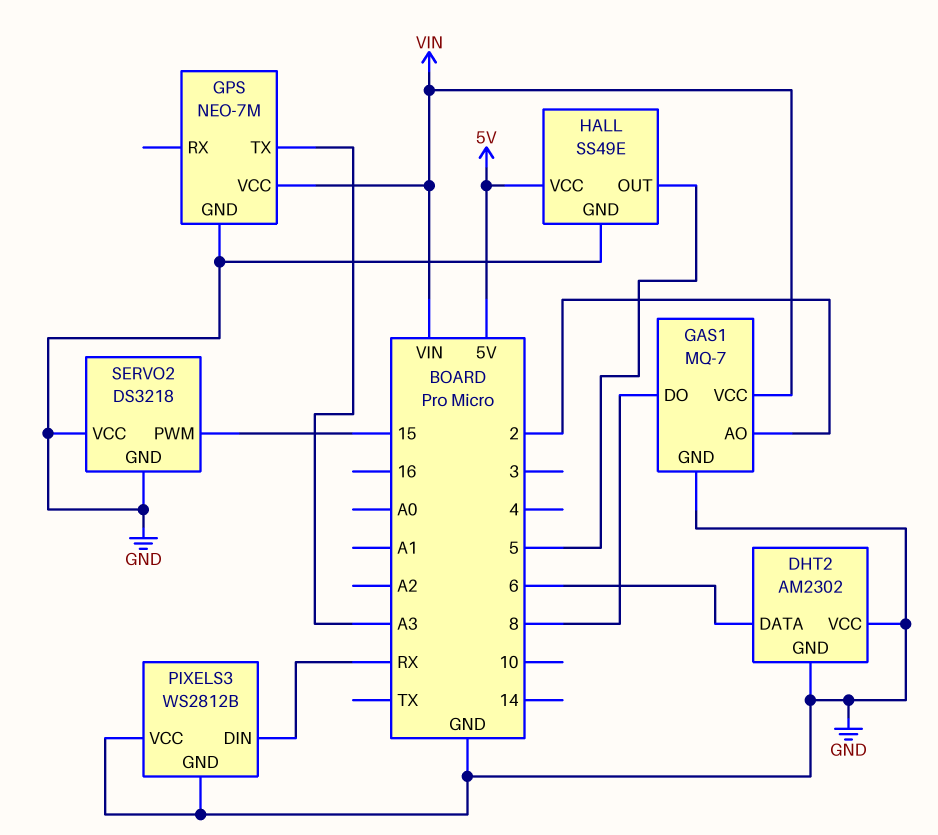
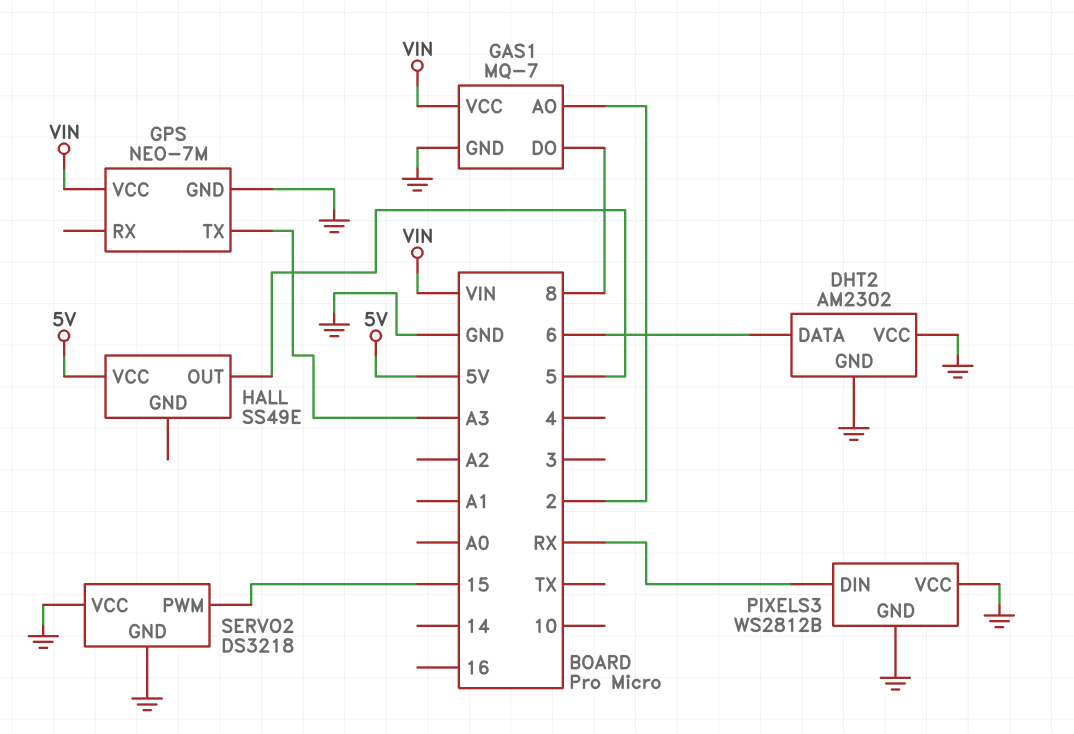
HALL pin GND: GND -> none

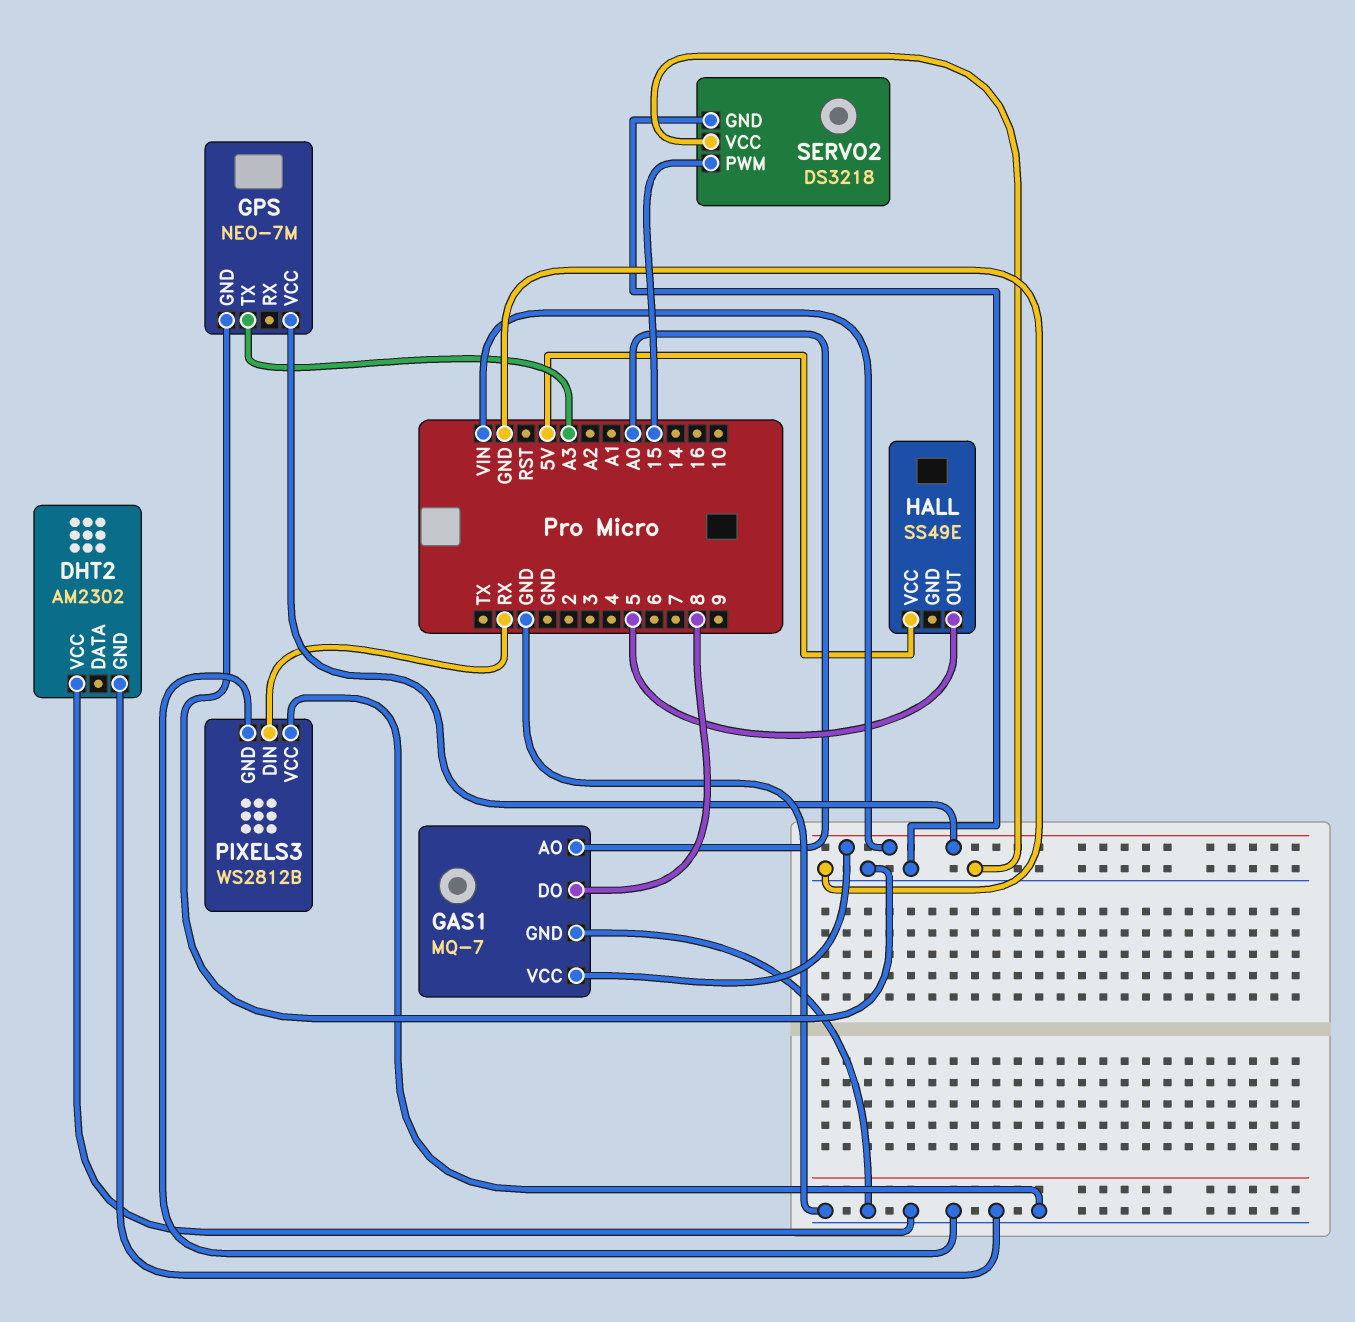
DHT2 pin DATA: 6 -> none
GAS1 pin AO: 2 -> A0

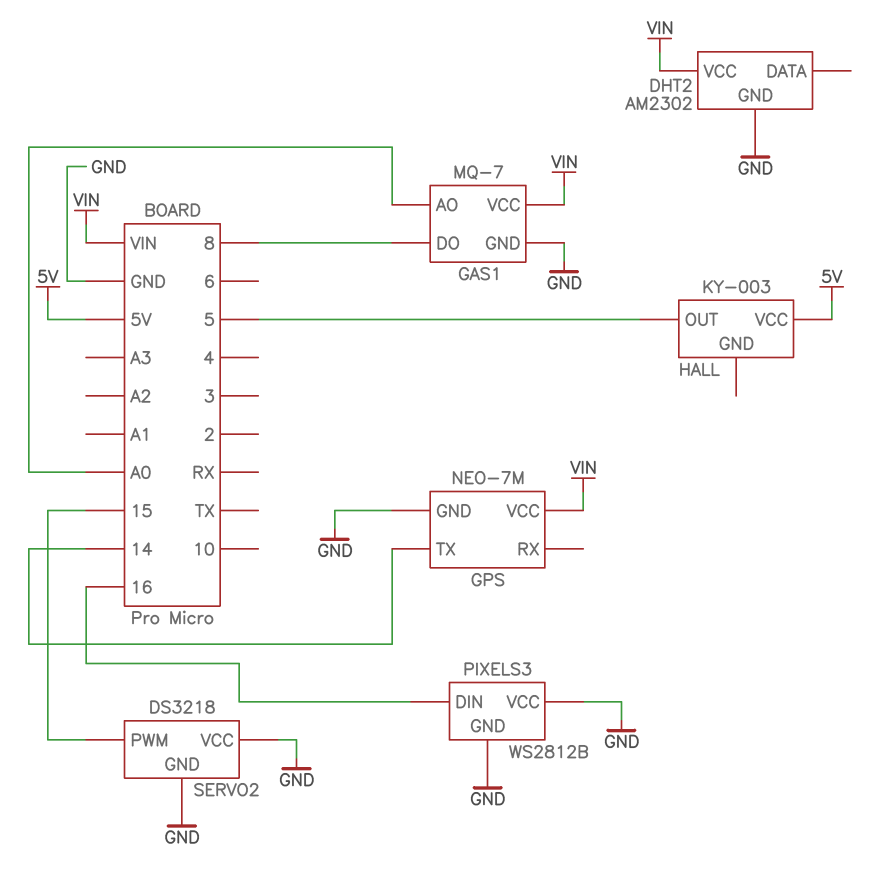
DHT2 pin VCC: GND -> VIN
GPS pin TX: A3 -> 14
HALL: SS49E -> KY-003
PIXELS3 pin DIN: RX -> 16

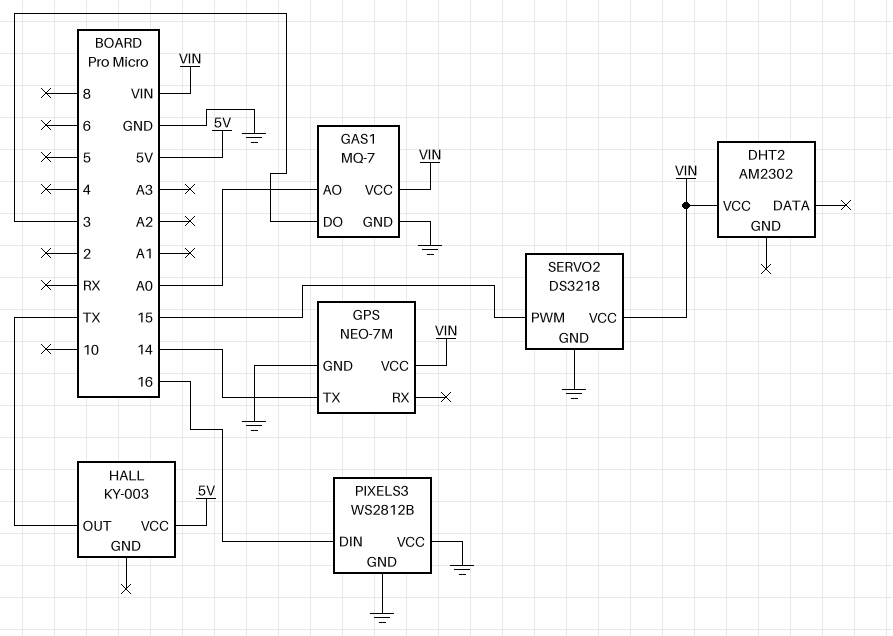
DHT2 pin GND: GND -> none
GAS1 pin DO: 8 -> 3
HALL pin OUT: 5 -> TX
SERVO2 pin VCC: GND -> VIN

